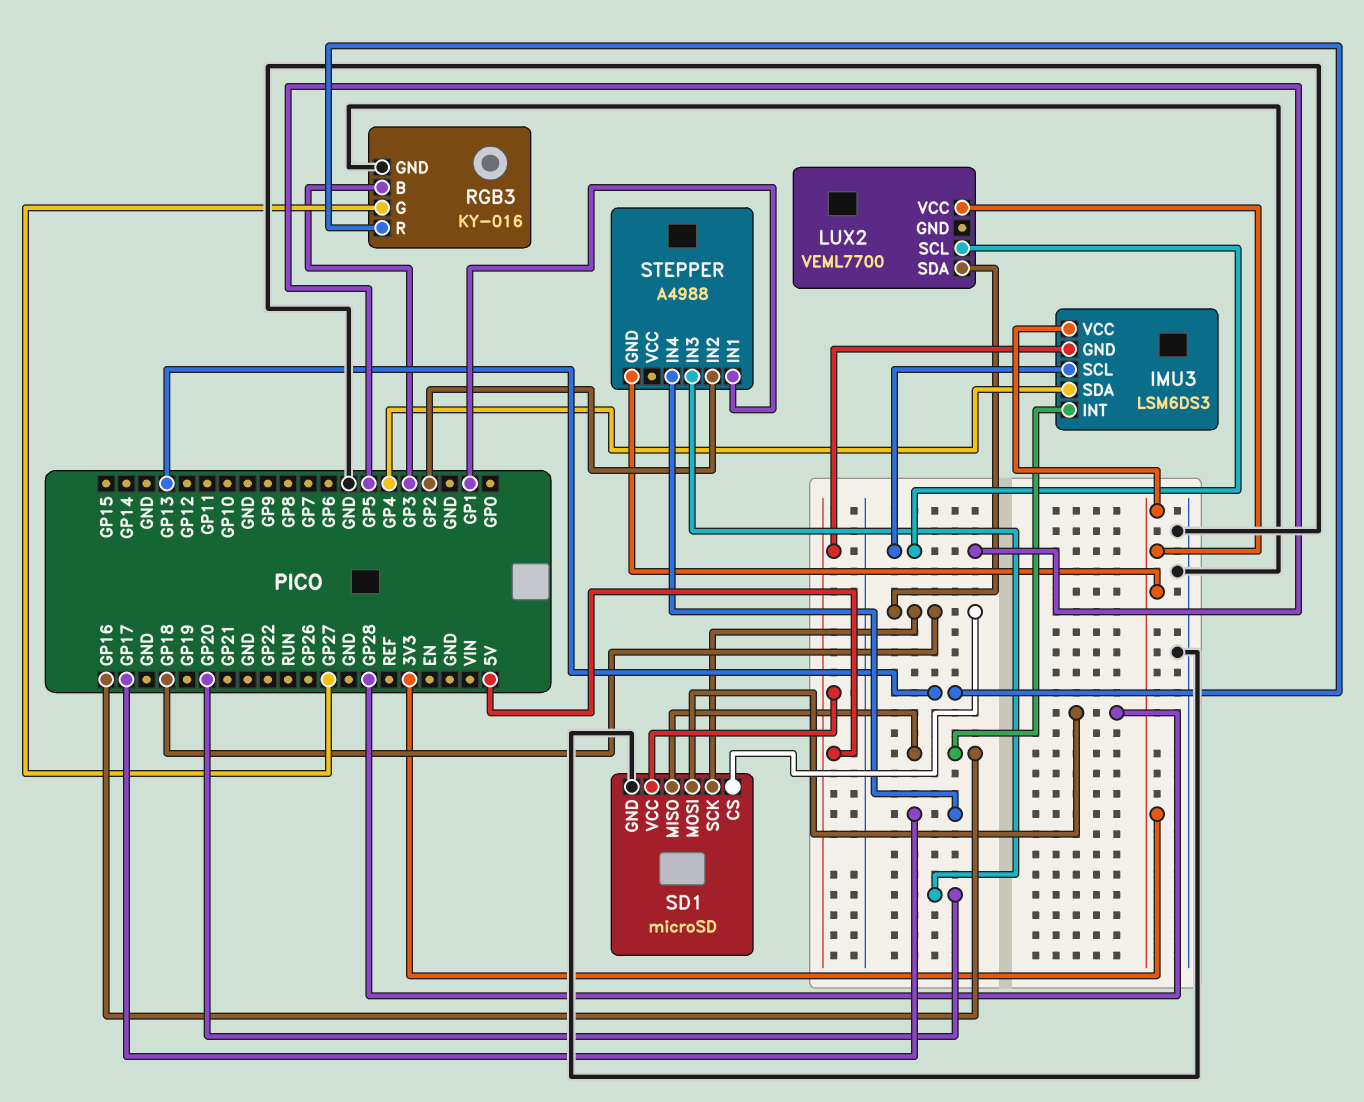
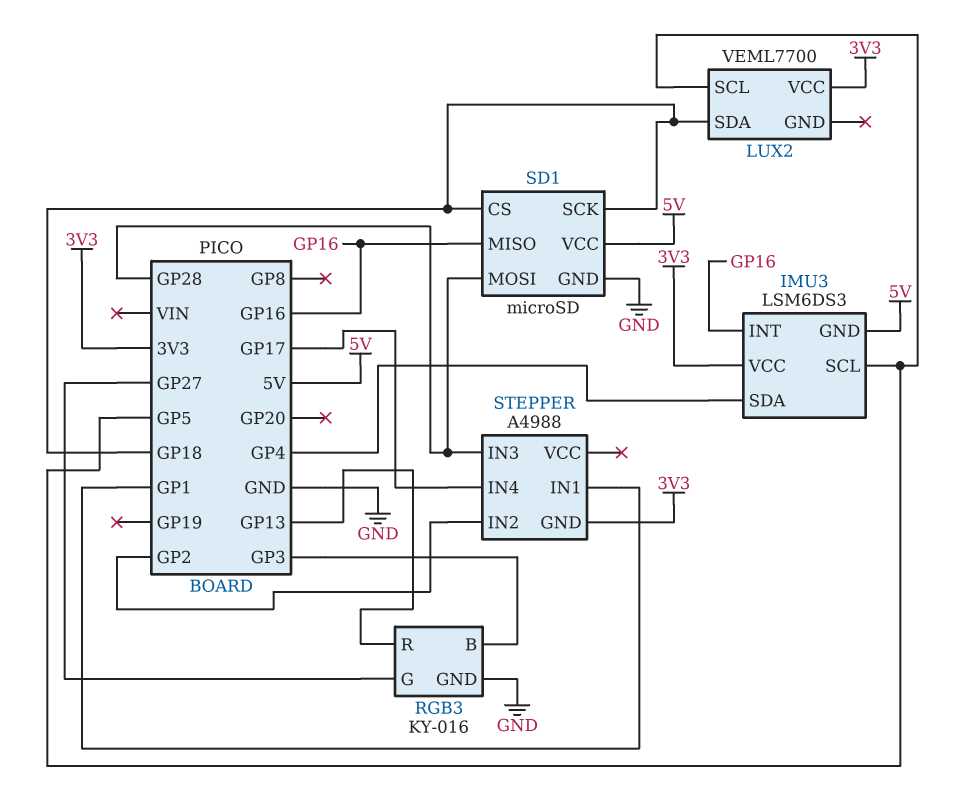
STEPPER pin IN3: GP20 -> GP28

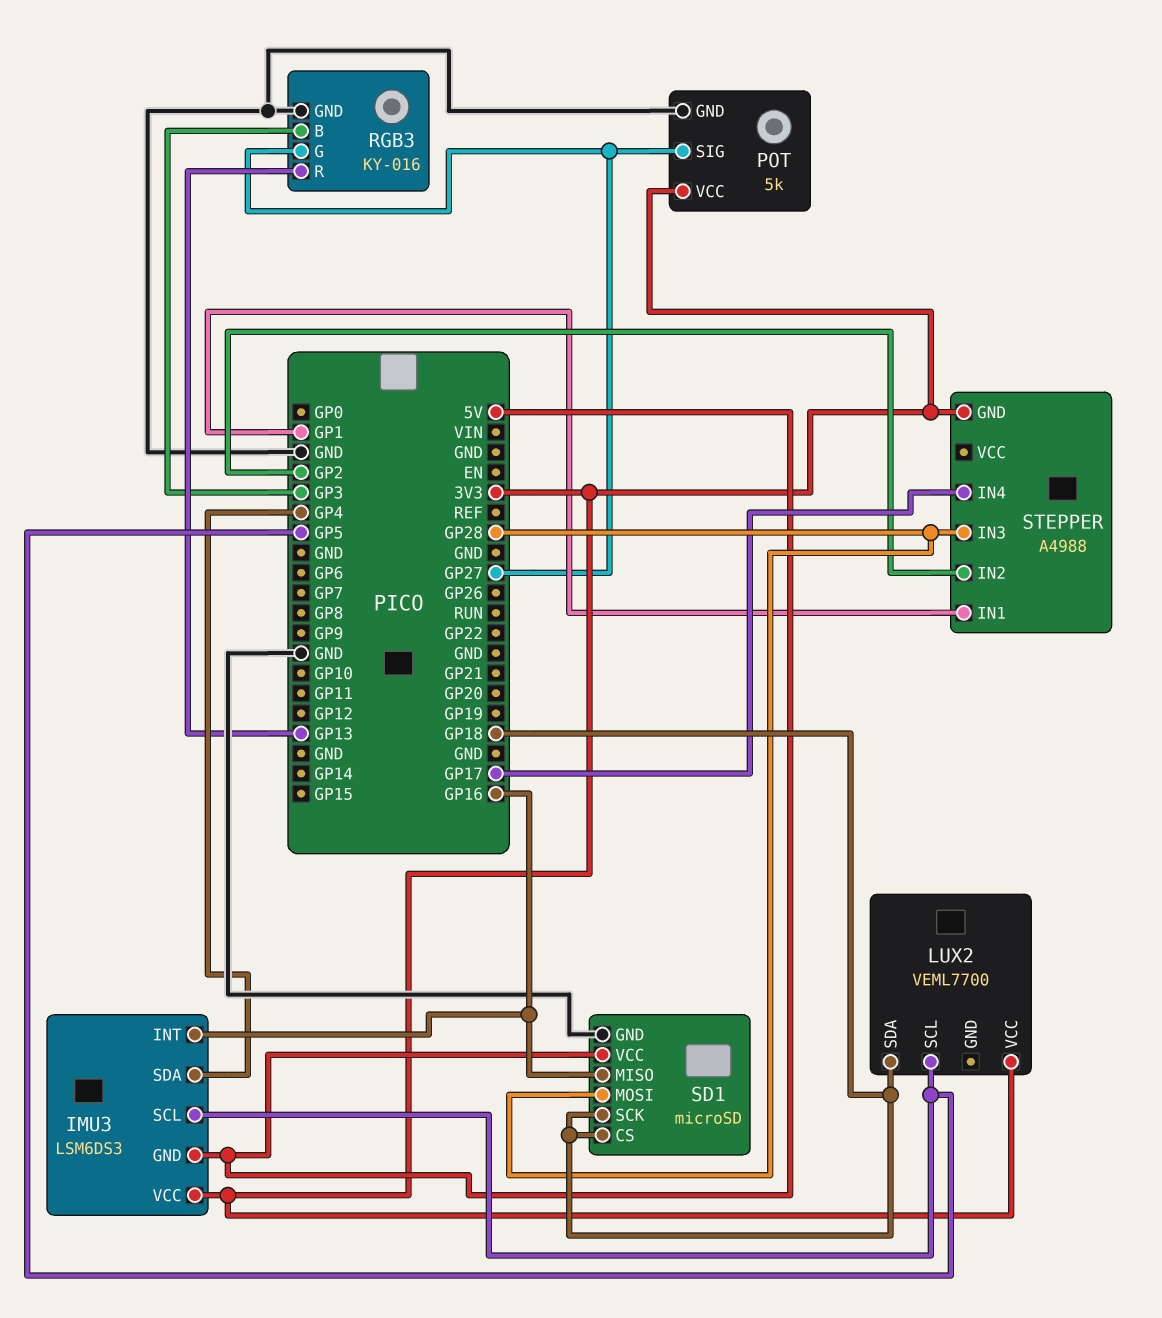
POT: none -> 5k
POT pin GND: none -> GND
POT pin SIG: none -> GP27
POT pin VCC: none -> 3V3

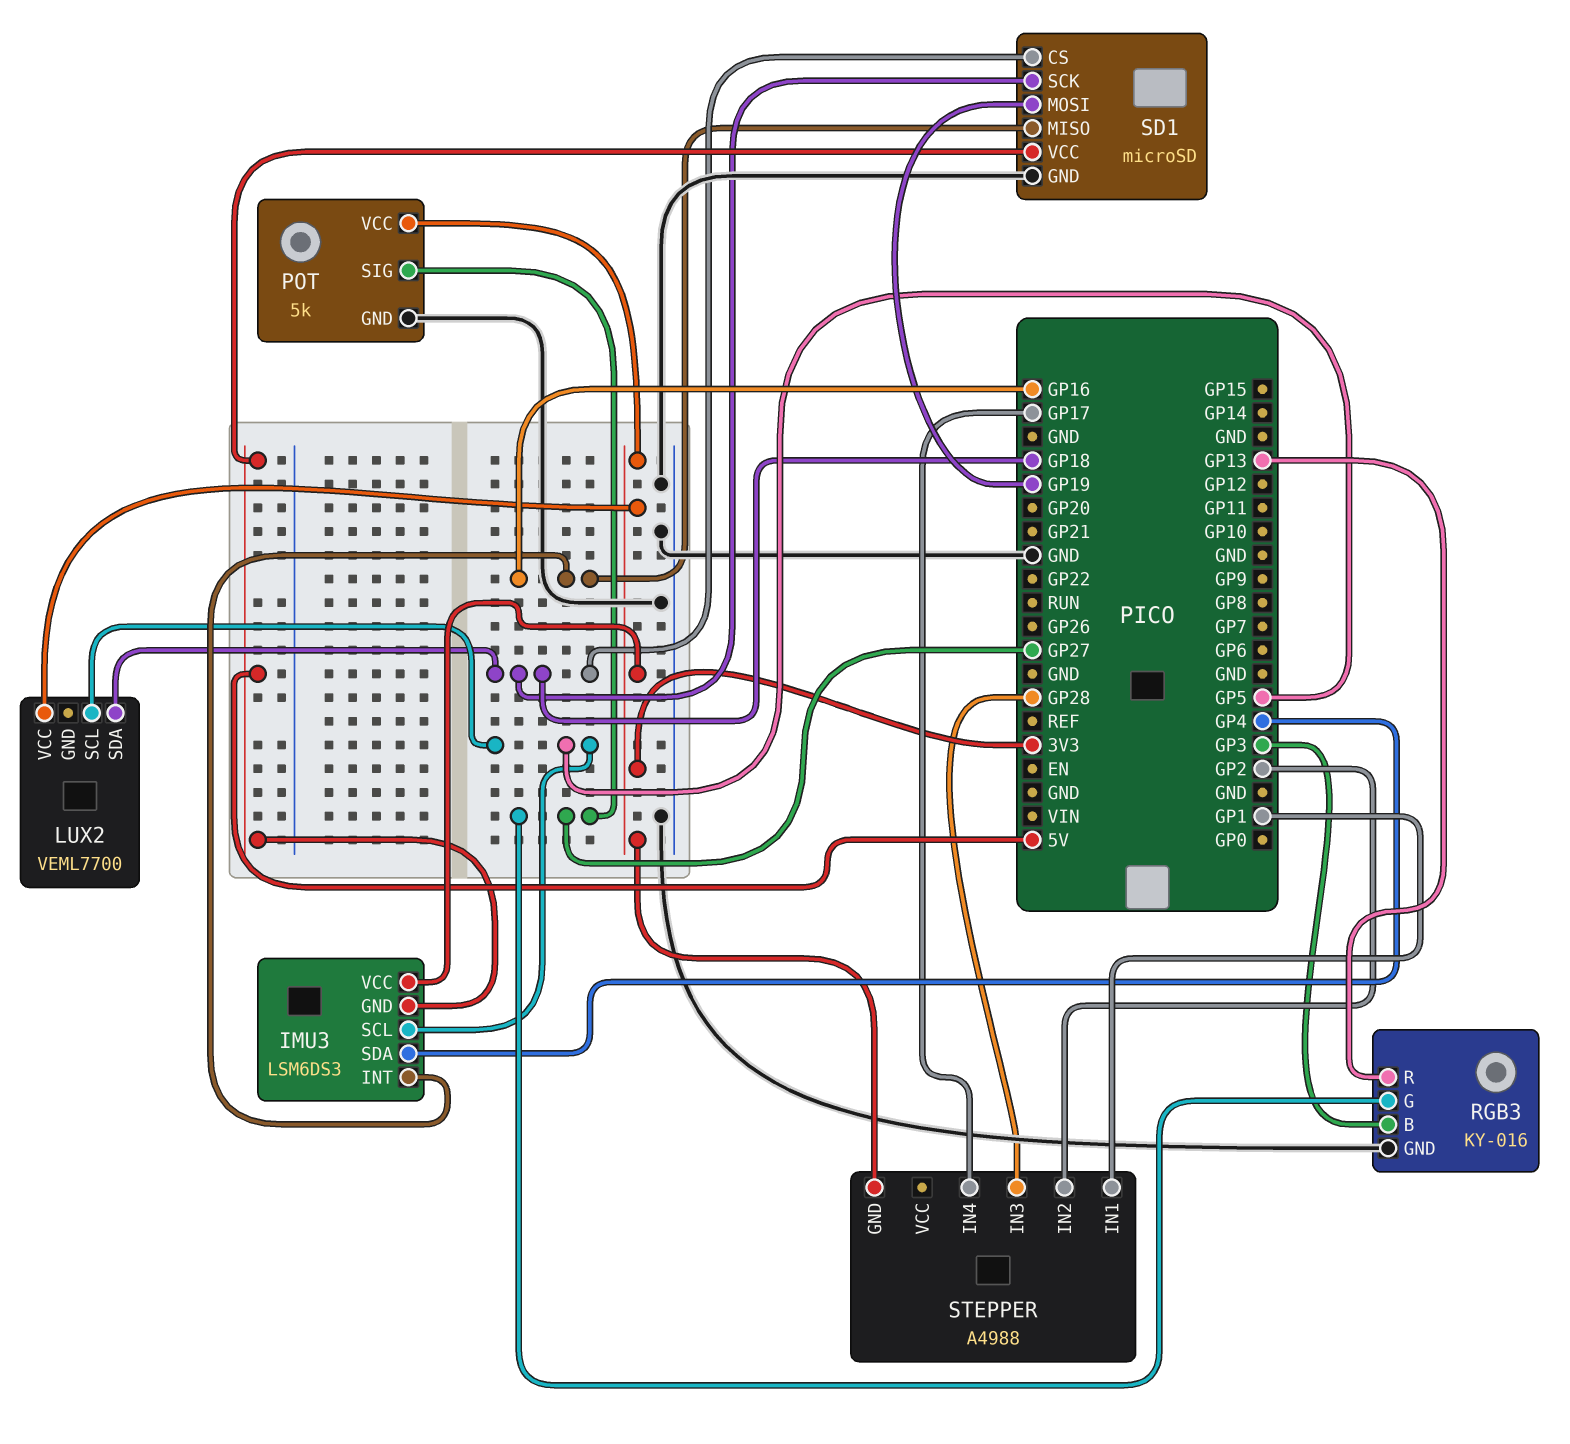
SD1 pin MOSI: GP28 -> GP19

